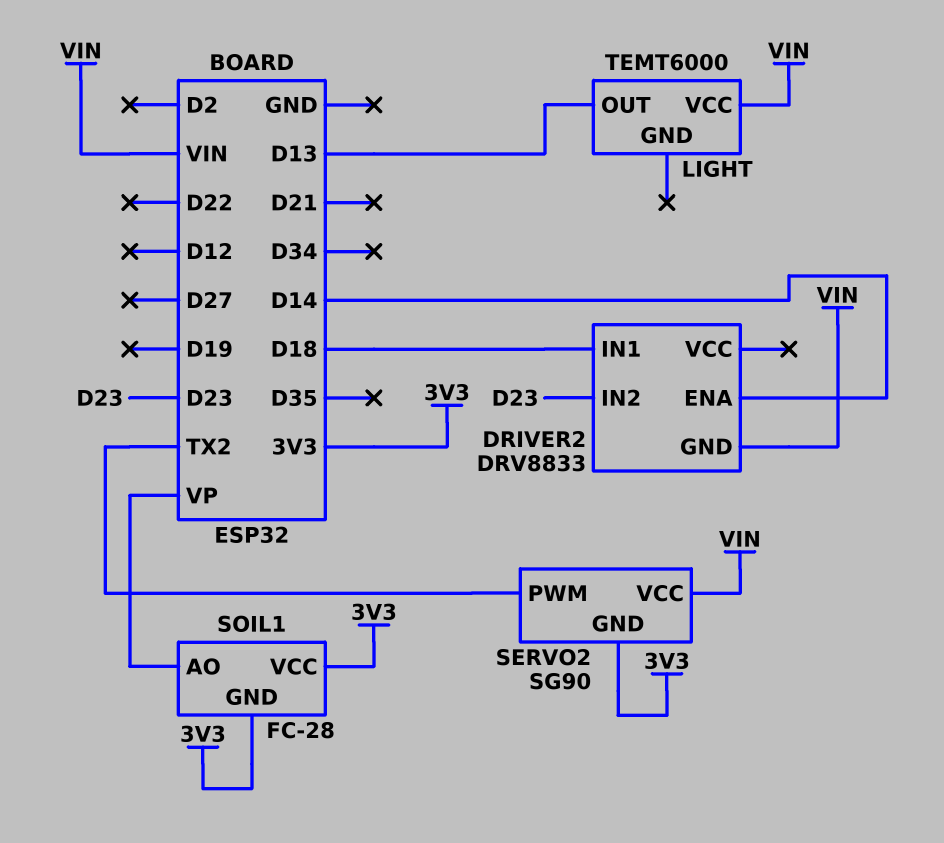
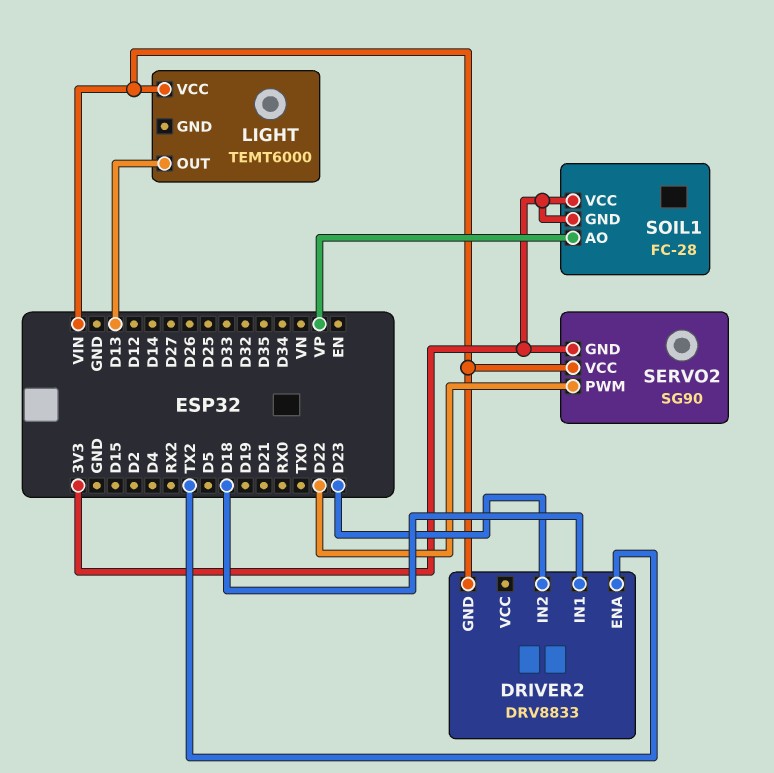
DRIVER2 pin ENA: D14 -> TX2
SERVO2 pin PWM: TX2 -> D22

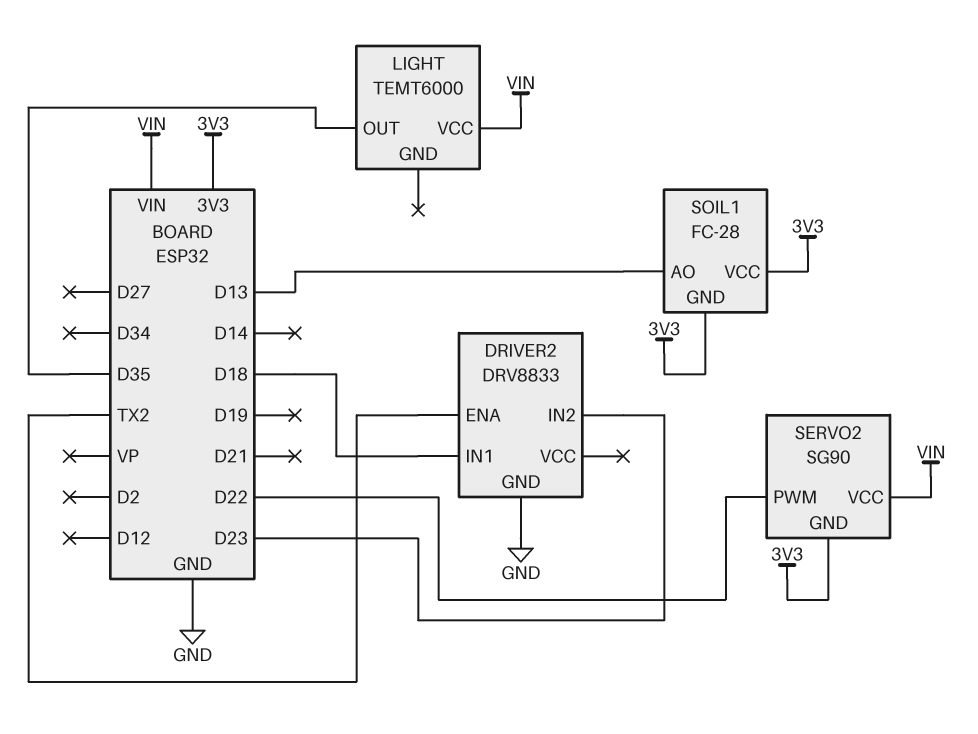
DRIVER2 pin GND: VIN -> GND
LIGHT pin OUT: D13 -> D35
SOIL1 pin AO: VP -> D13

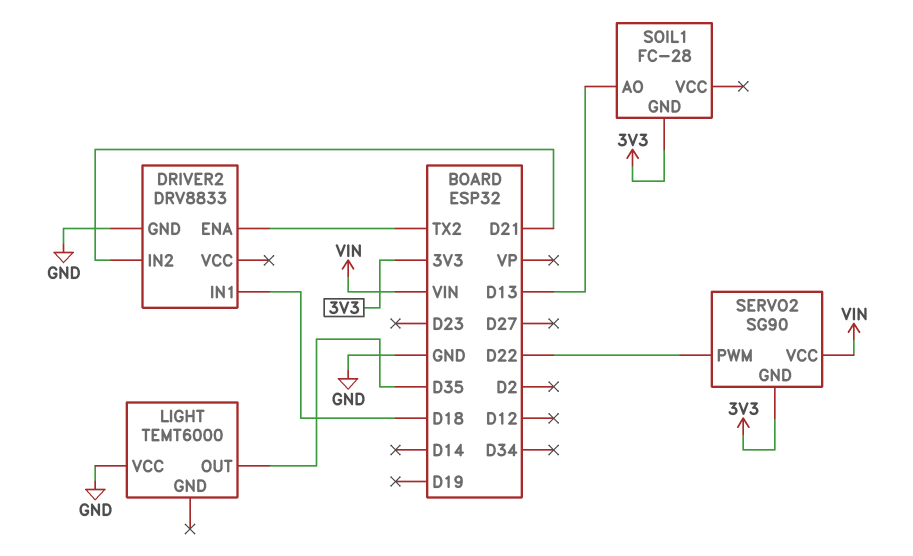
DRIVER2 pin IN2: D23 -> D21
LIGHT pin VCC: VIN -> GND
SOIL1 pin VCC: 3V3 -> none

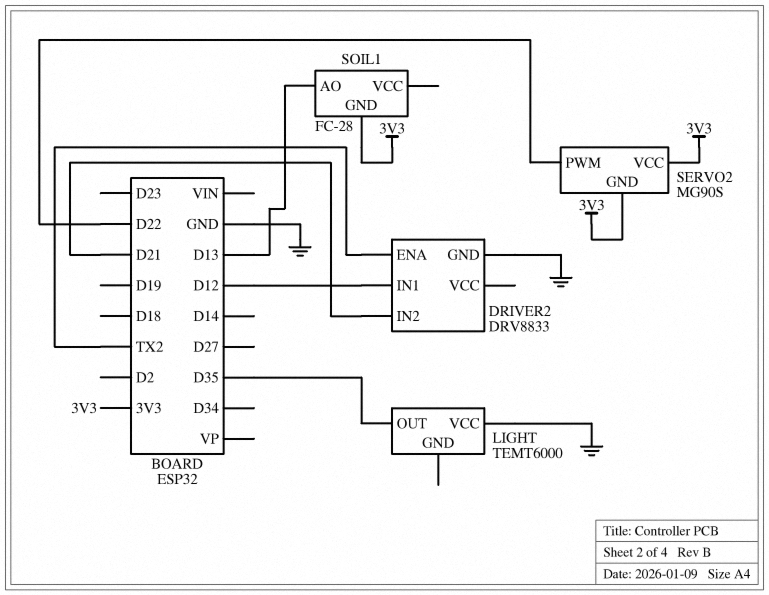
DRIVER2 pin IN1: D18 -> D12
SERVO2: SG90 -> MG90S
SERVO2 pin VCC: VIN -> 3V3

